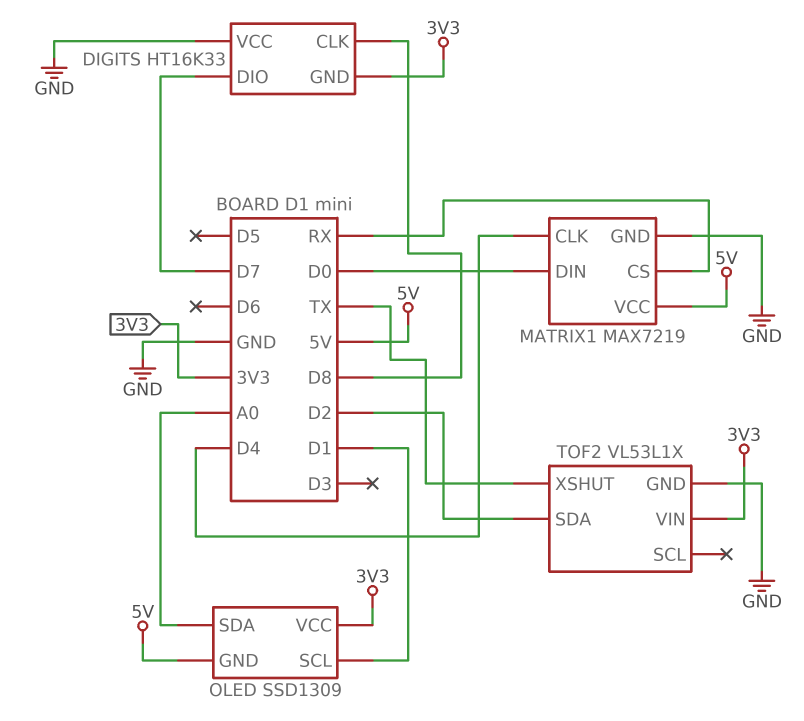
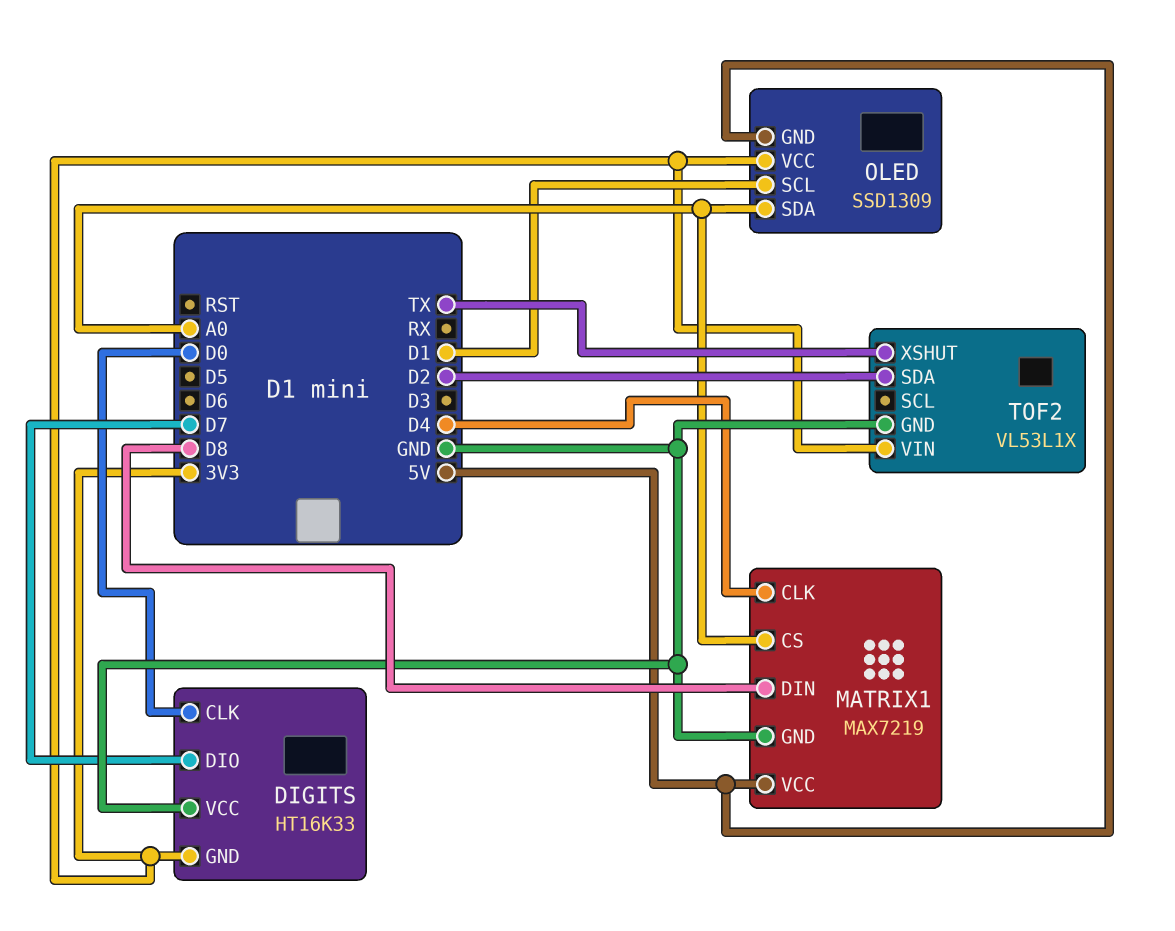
DIGITS pin CLK: D8 -> D0
MATRIX1 pin CS: RX -> A0
MATRIX1 pin DIN: D0 -> D8

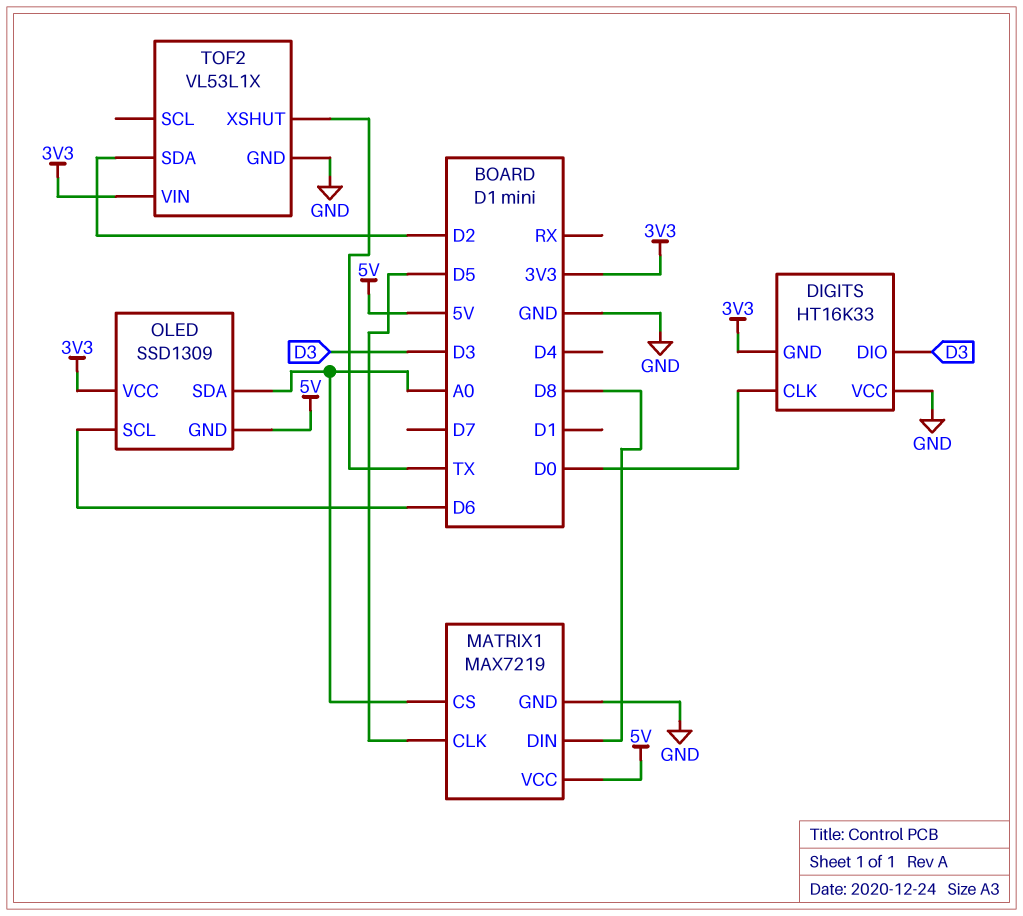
DIGITS pin DIO: D7 -> D3
MATRIX1 pin CLK: D4 -> D5
OLED pin SCL: D1 -> D6

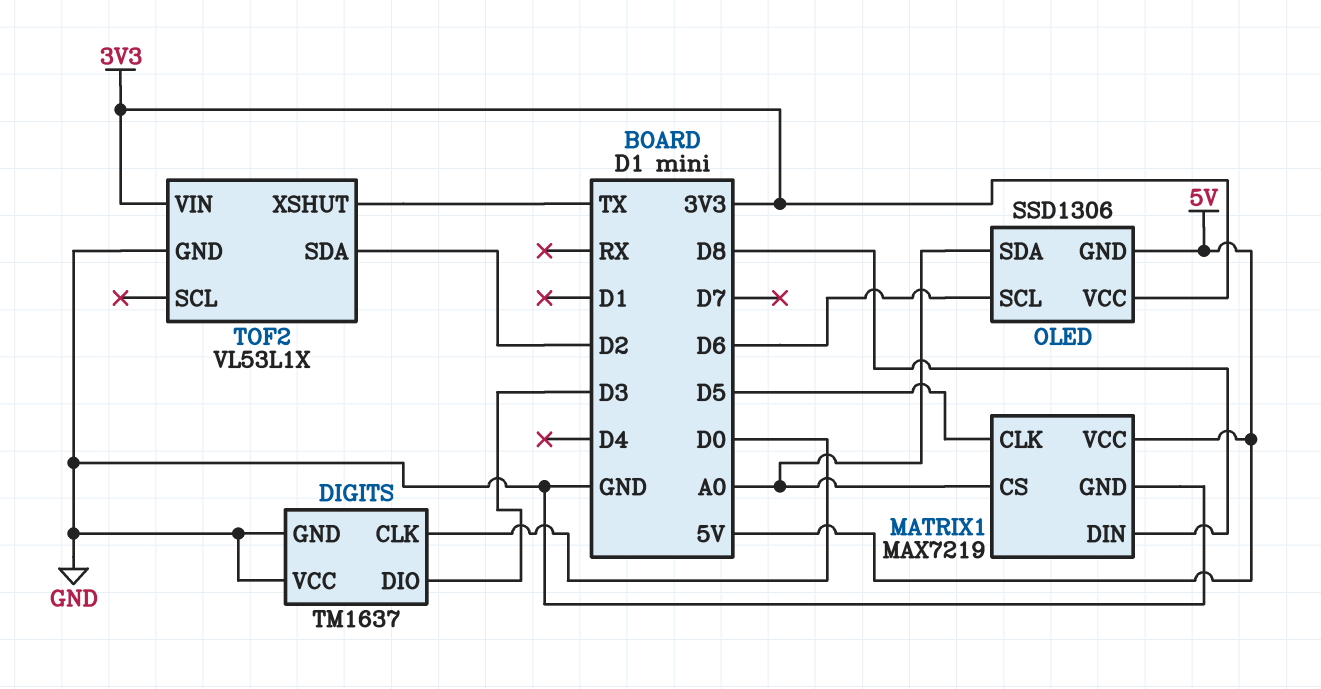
DIGITS: HT16K33 -> TM1637
DIGITS pin GND: 3V3 -> GND
OLED: SSD1309 -> SSD1306

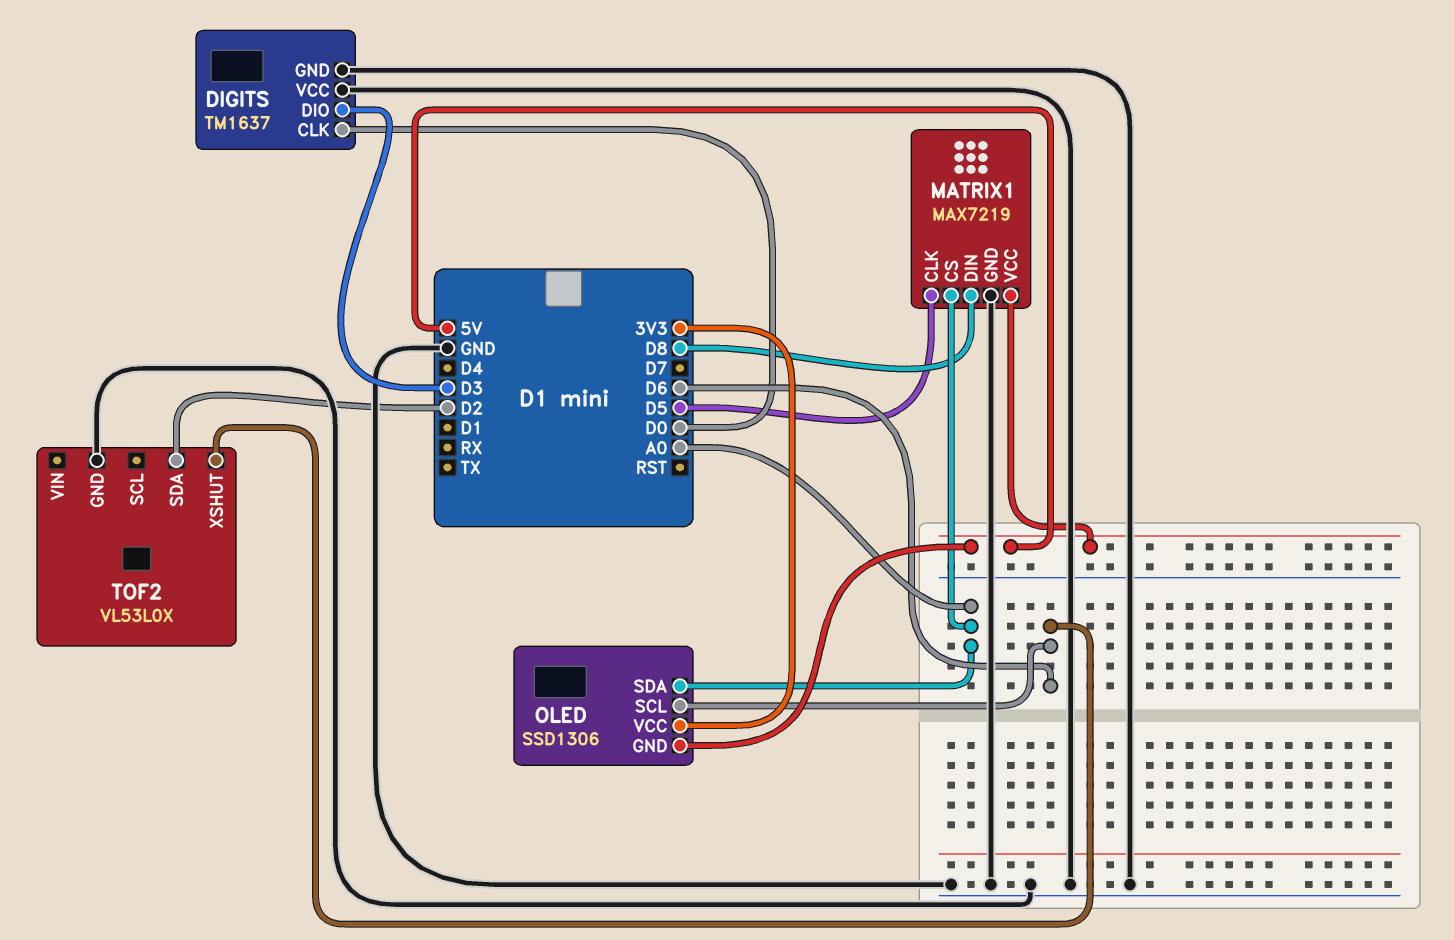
TOF2: VL53L1X -> VL53L0X
TOF2 pin VIN: 3V3 -> none
TOF2 pin XSHUT: TX -> D6

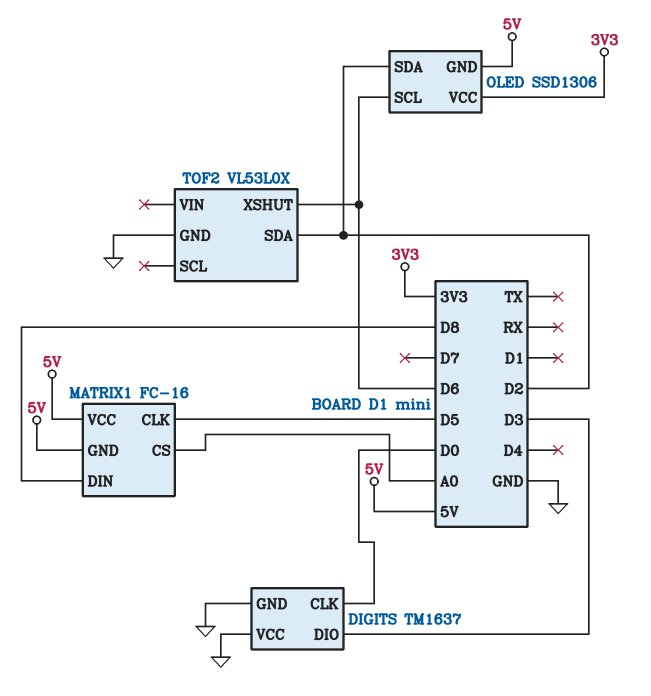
MATRIX1: MAX7219 -> FC-16
MATRIX1 pin GND: GND -> 5V
OLED pin SDA: A0 -> D2

